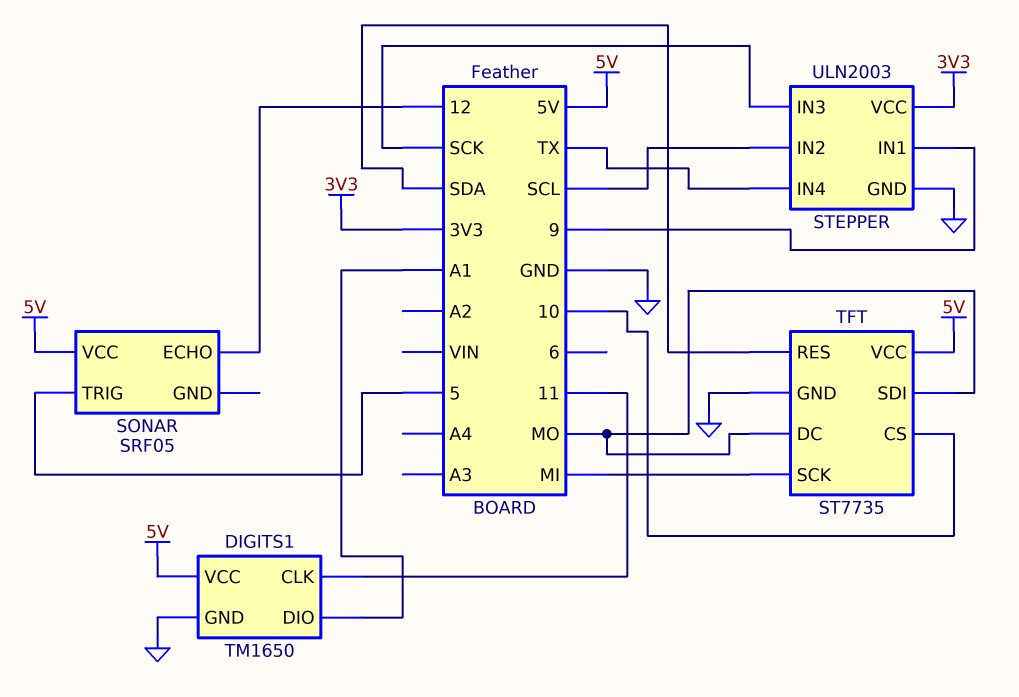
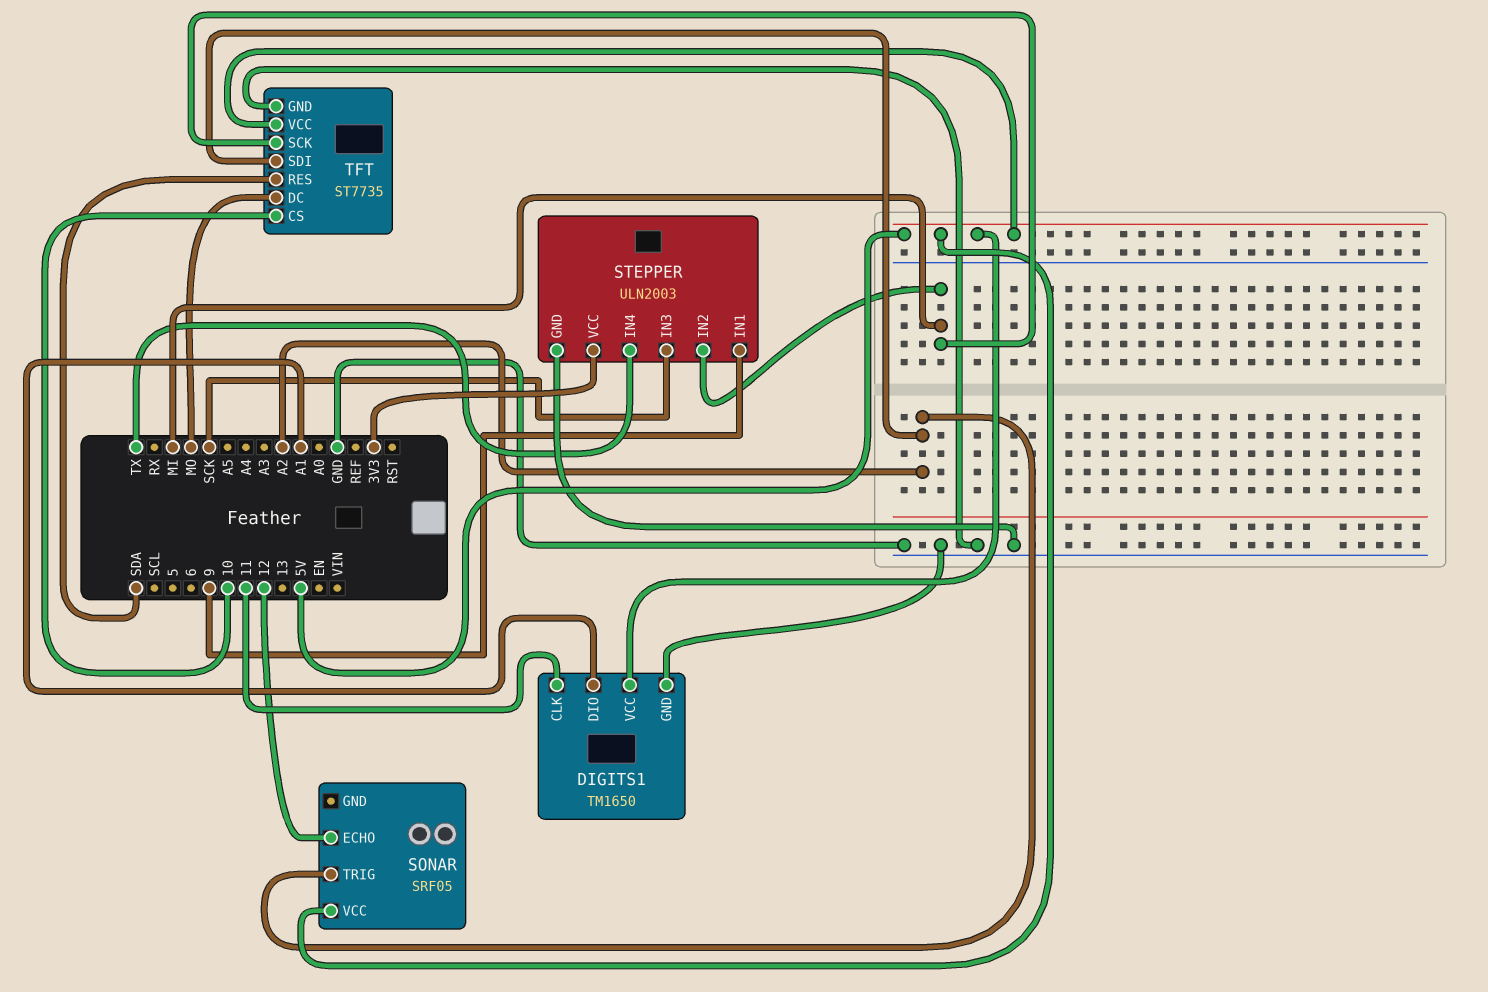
SONAR pin TRIG: 5 -> A2
STEPPER pin IN2: SCL -> MI
TFT pin SDI: MO -> A2

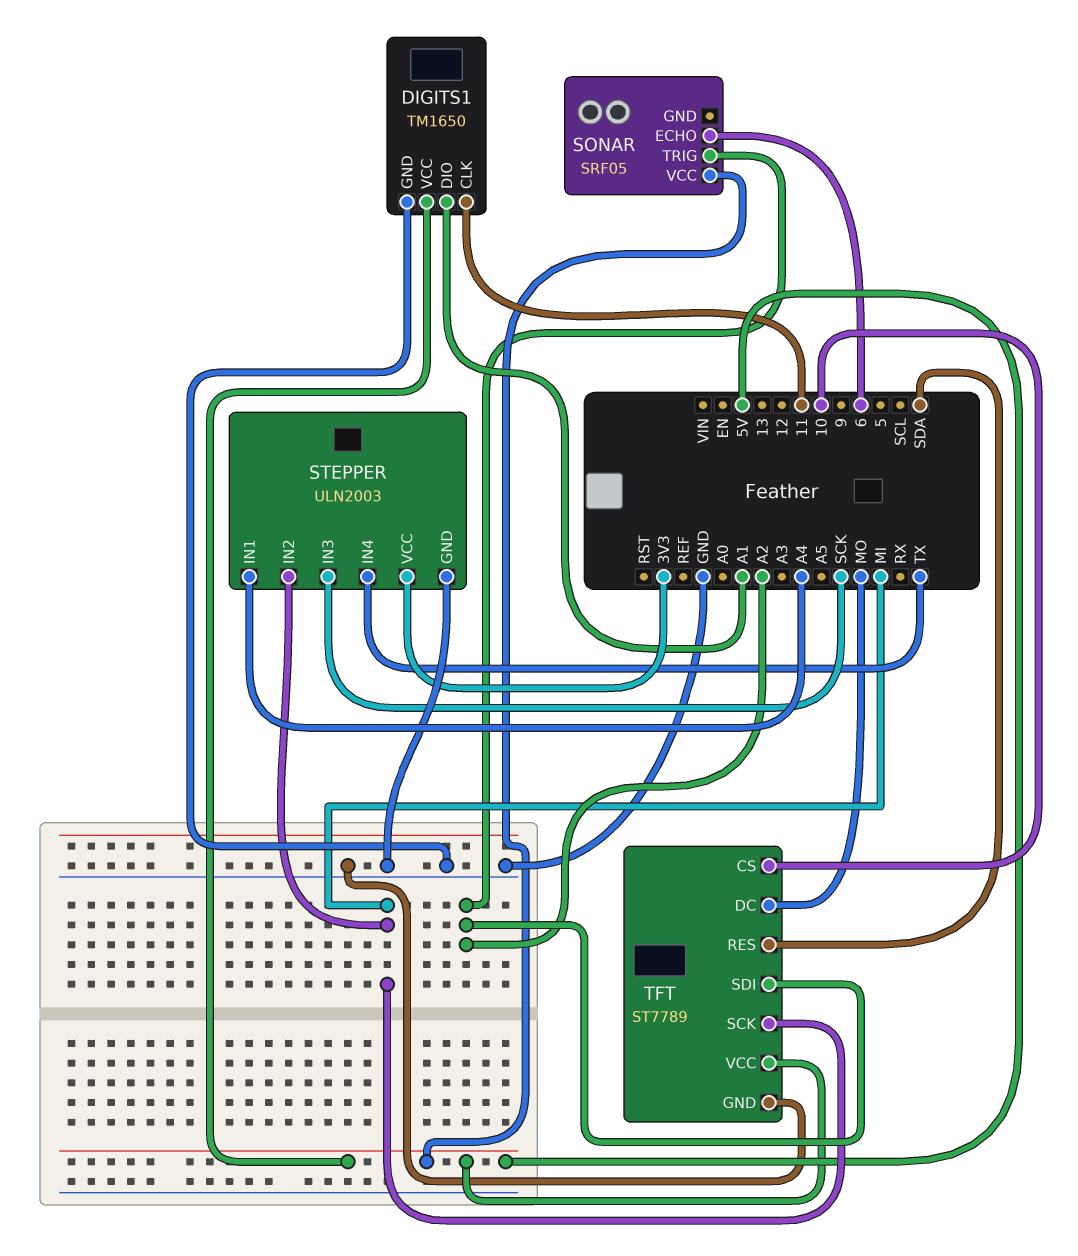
SONAR pin ECHO: 12 -> 6
STEPPER pin IN1: 9 -> A4
TFT: ST7735 -> ST7789

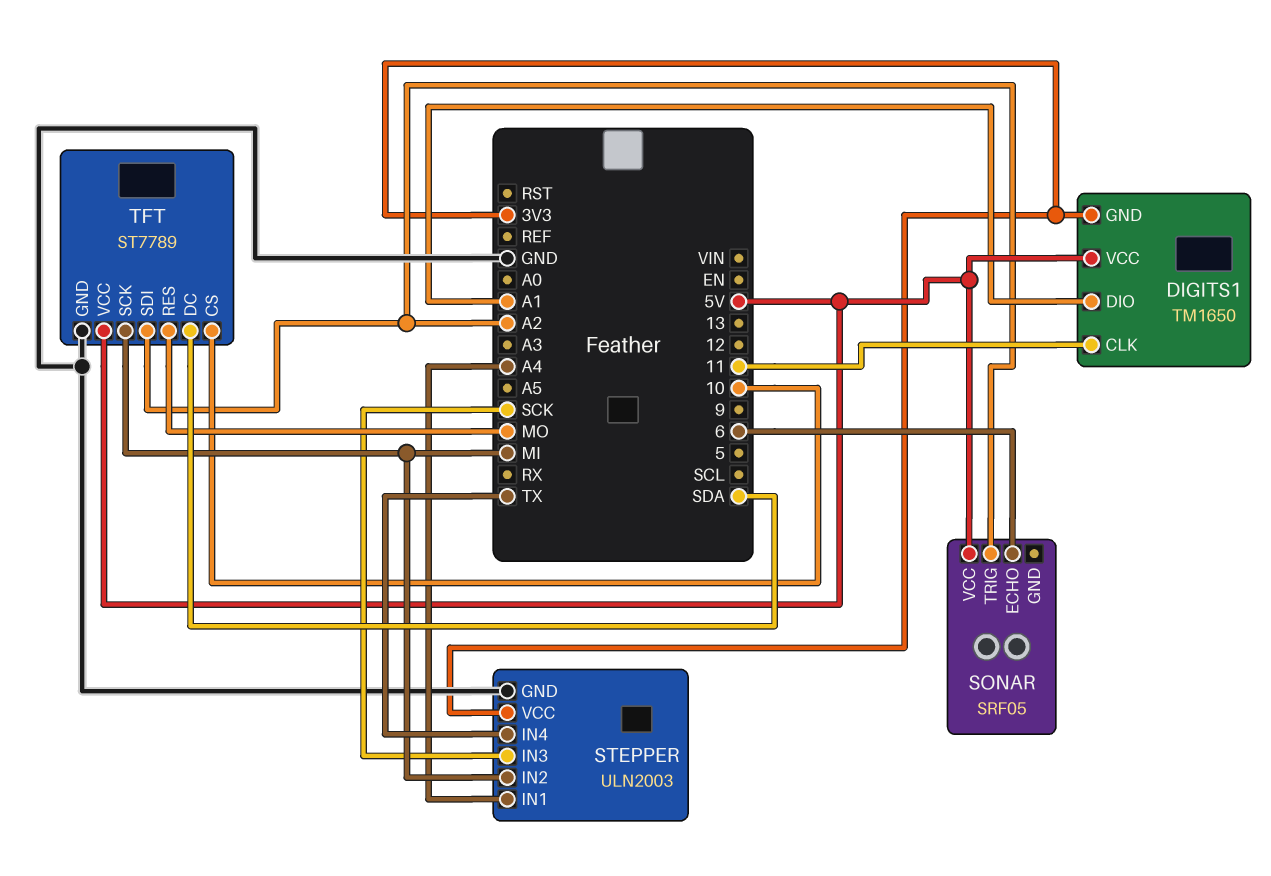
DIGITS1 pin GND: GND -> 3V3
TFT pin DC: MO -> SDA
TFT pin RES: SDA -> MO

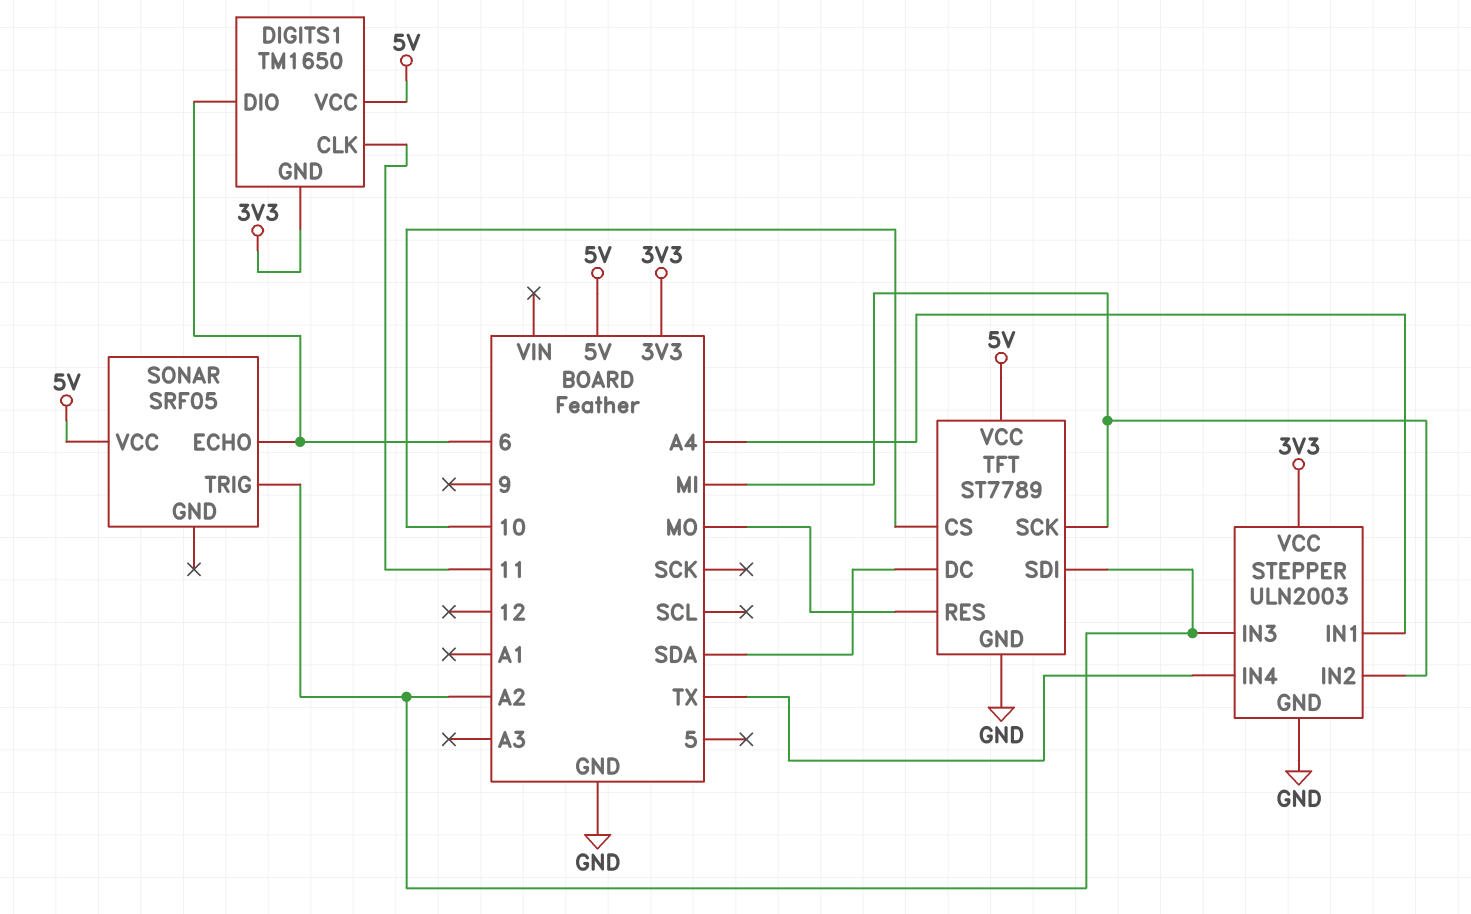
DIGITS1 pin DIO: A1 -> 6
STEPPER pin IN3: SCK -> A2

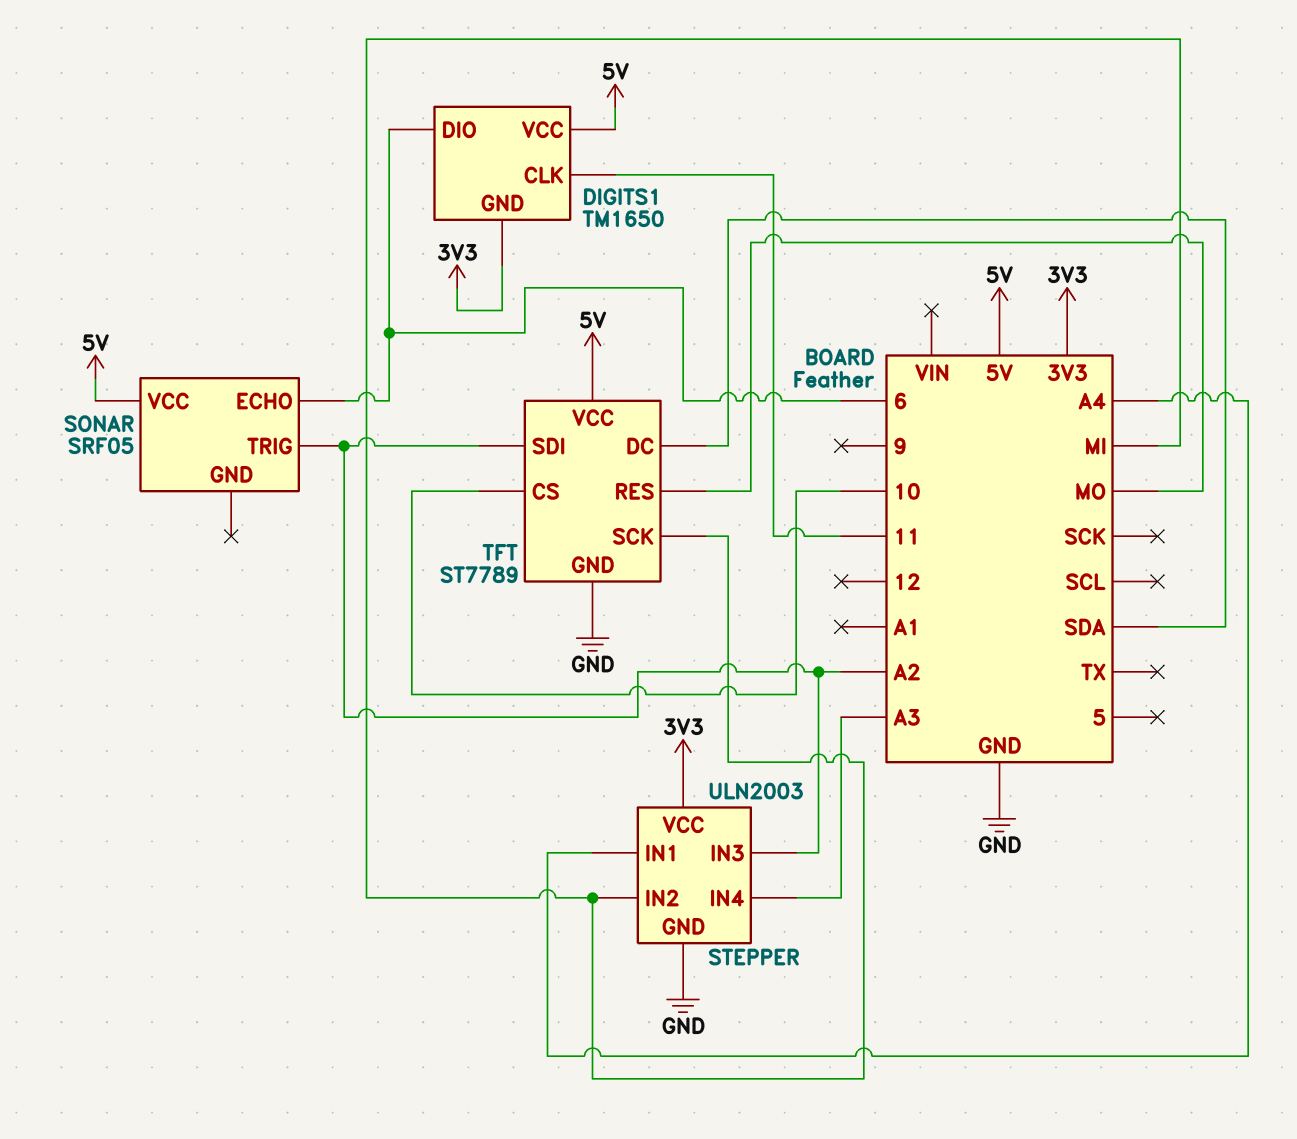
STEPPER pin IN4: TX -> A3

